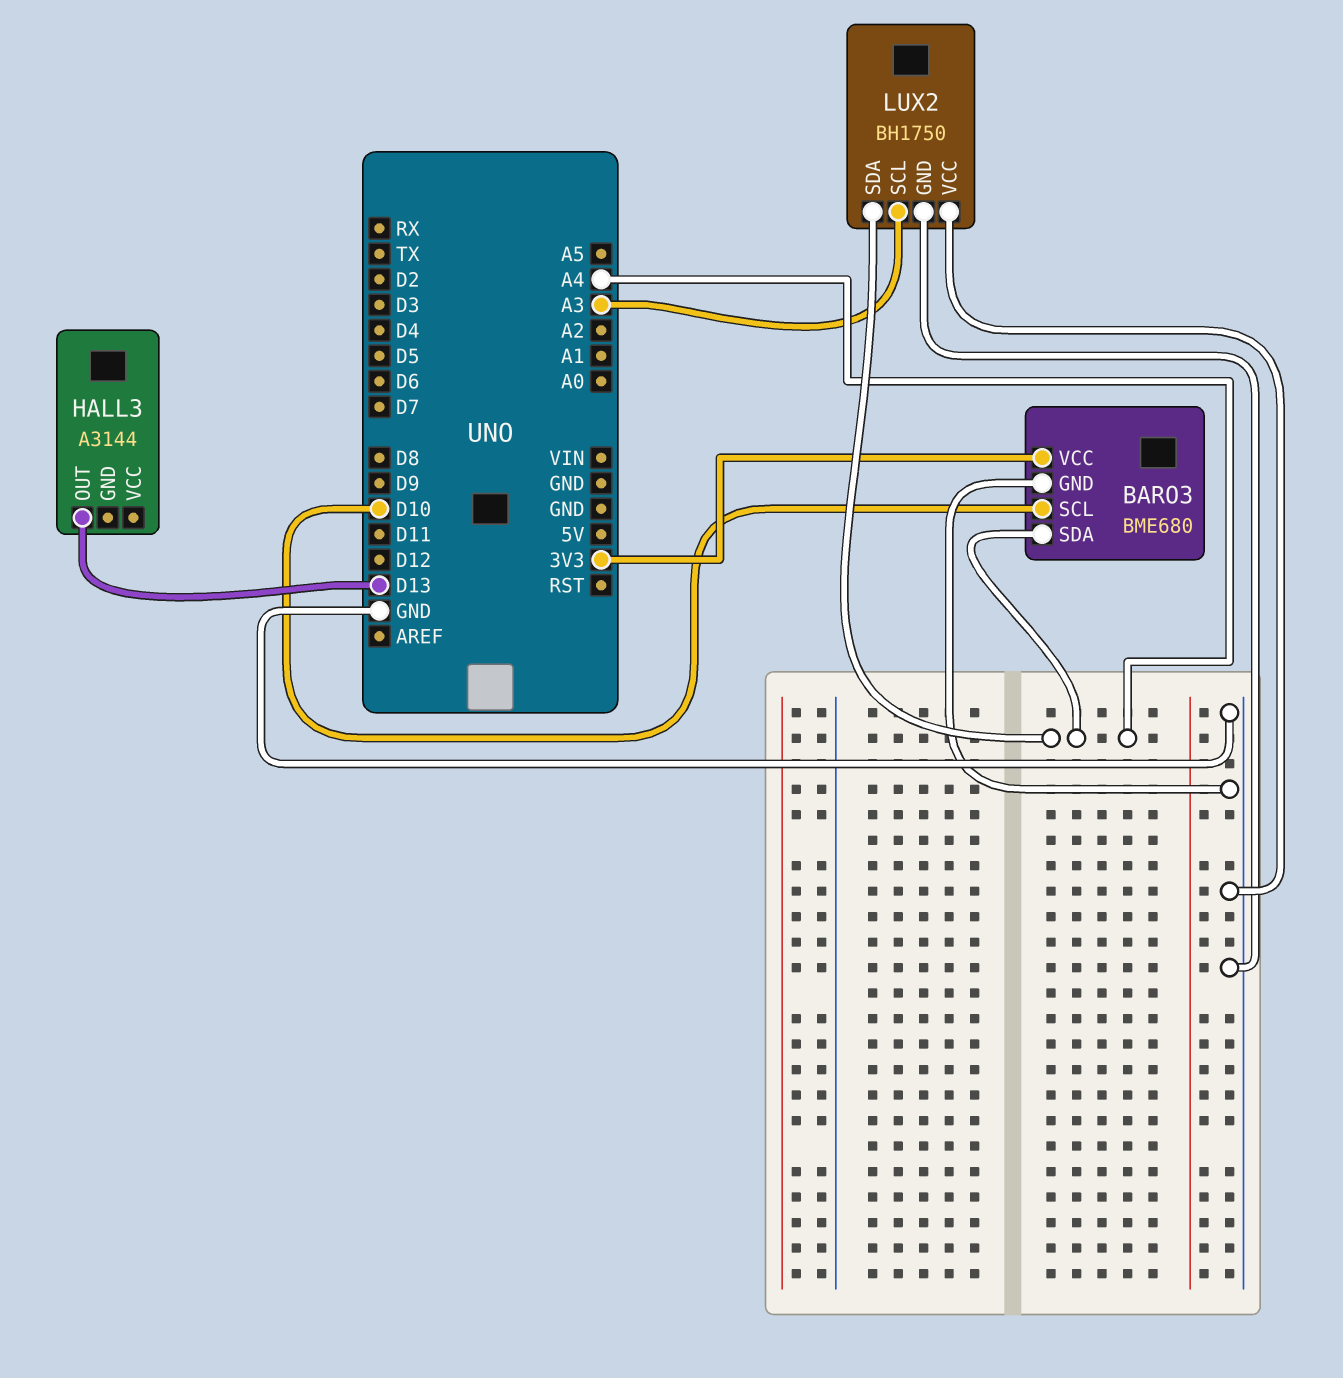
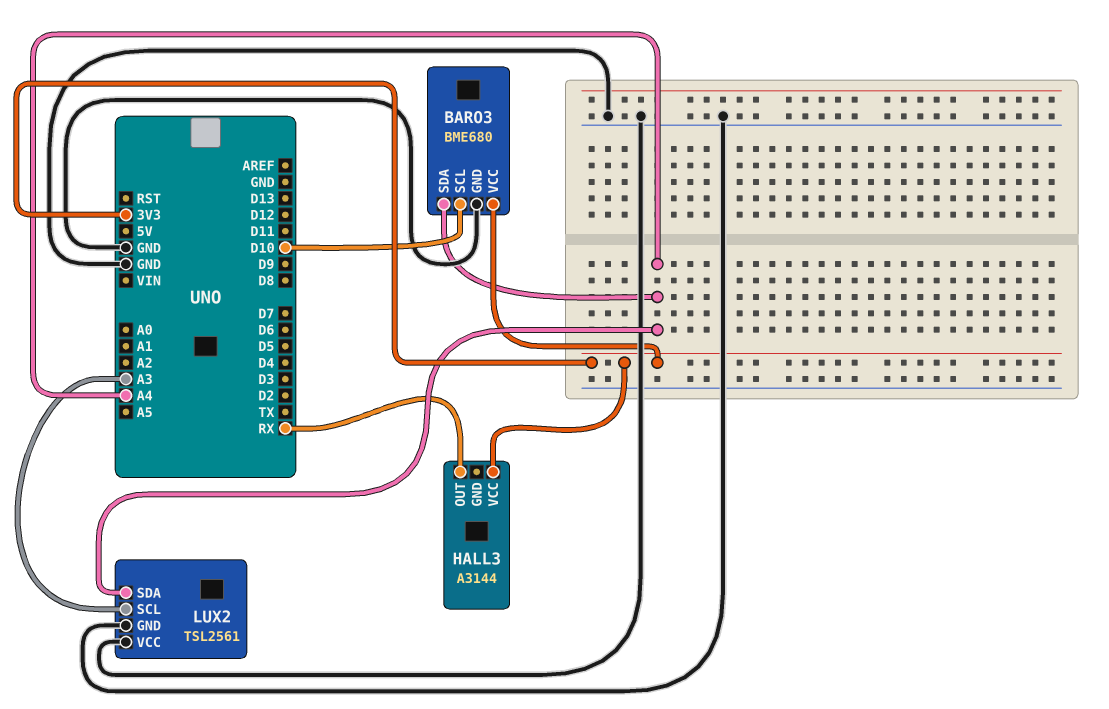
HALL3 pin OUT: D13 -> RX
HALL3 pin VCC: none -> 3V3
LUX2: BH1750 -> TSL2561

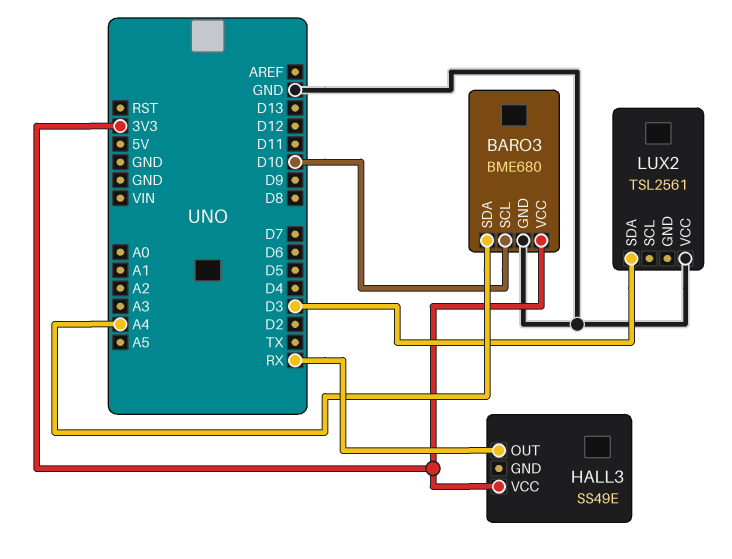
HALL3: A3144 -> SS49E
LUX2 pin GND: GND -> none
LUX2 pin SCL: A3 -> none
LUX2 pin SDA: A4 -> D3

